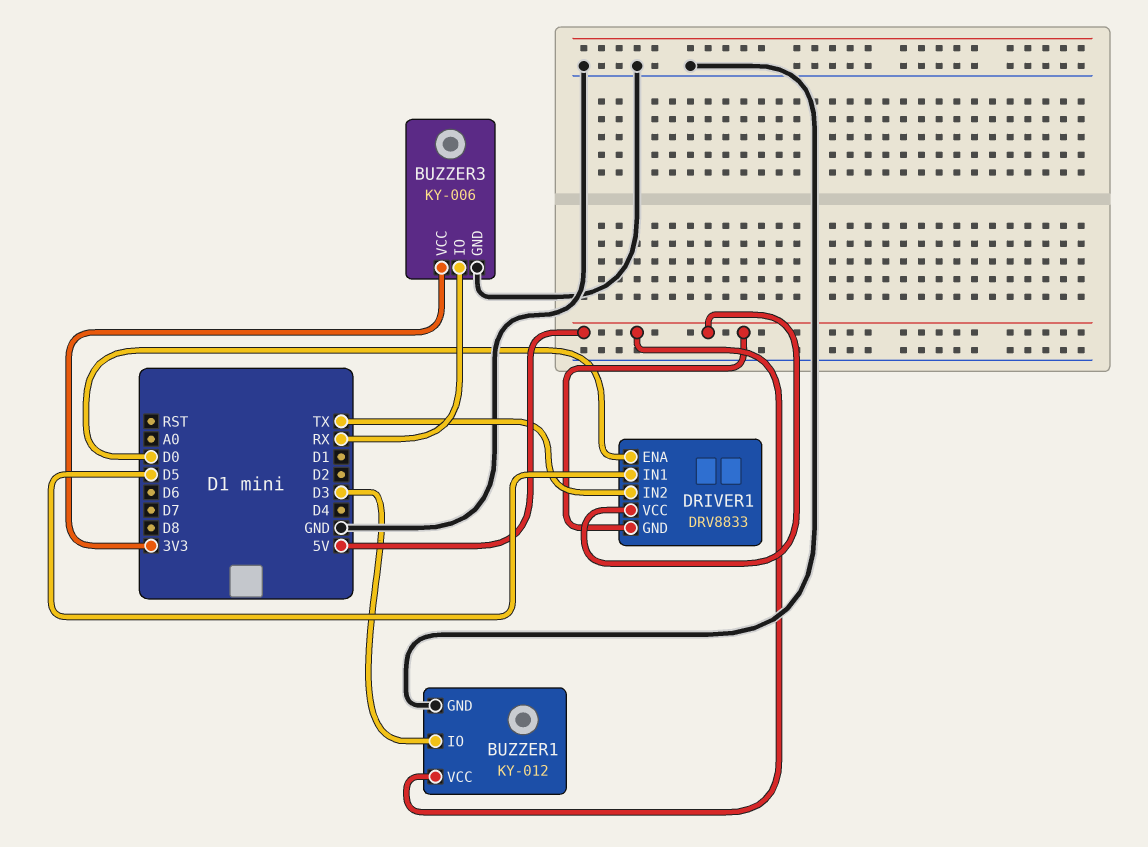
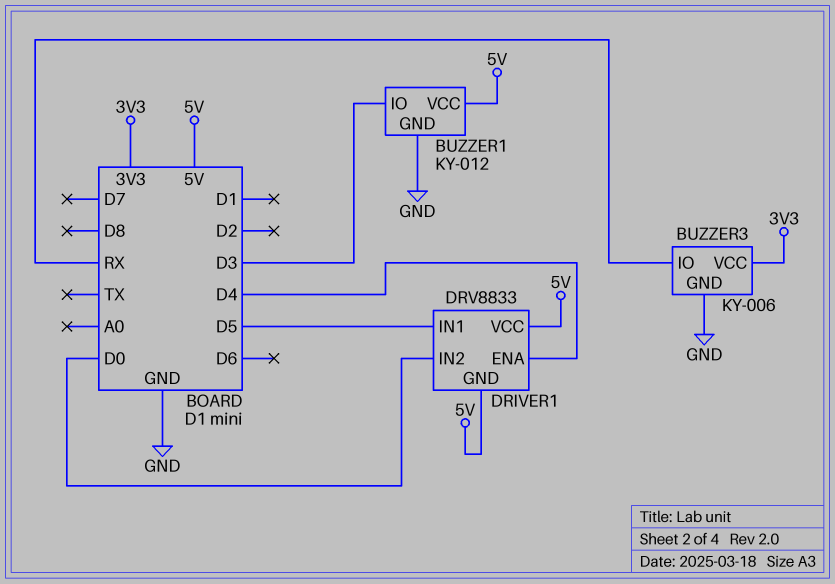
DRIVER1 pin ENA: D0 -> D4
DRIVER1 pin IN2: TX -> D0

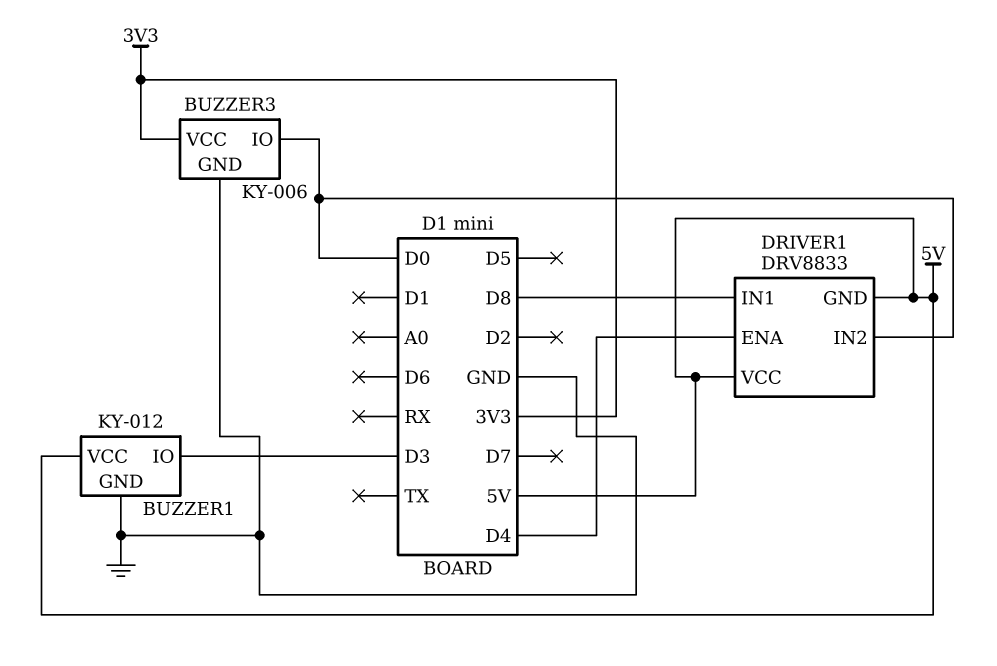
BUZZER3 pin IO: RX -> D0
DRIVER1 pin IN1: D5 -> D8

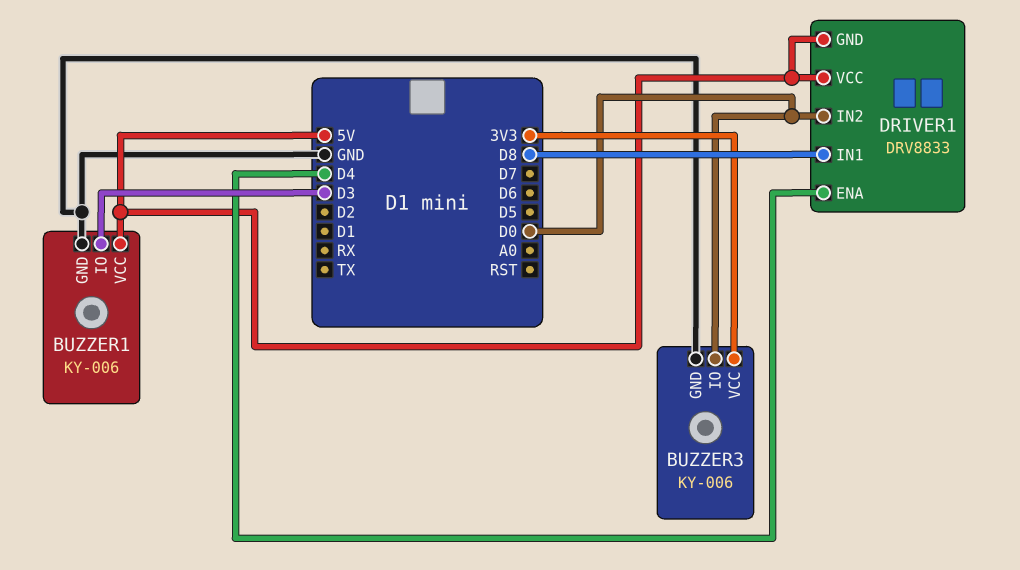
BUZZER1: KY-012 -> KY-006

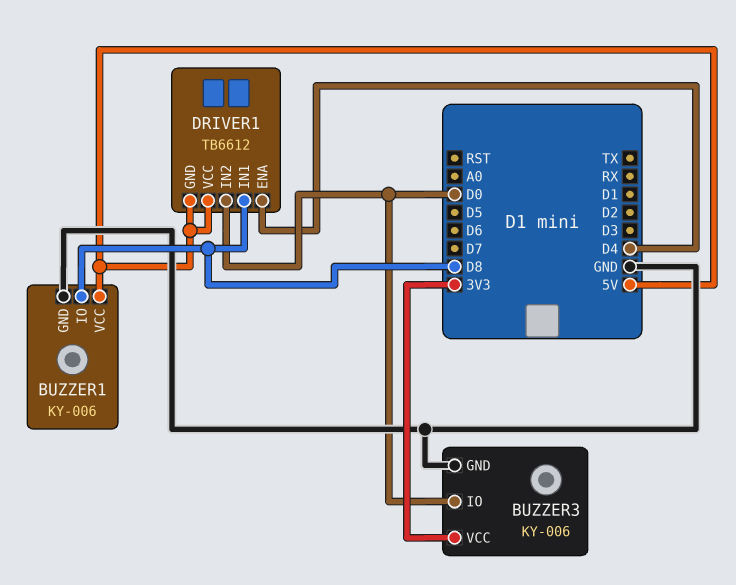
BUZZER1 pin IO: D3 -> D8
DRIVER1: DRV8833 -> TB6612

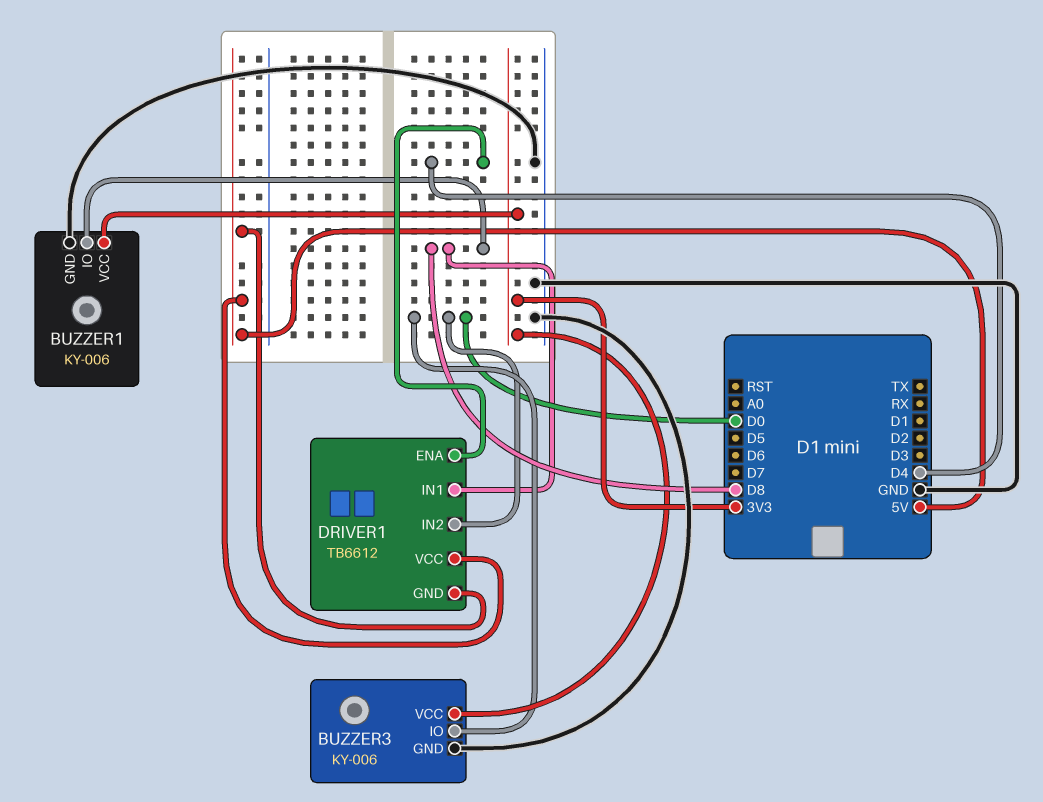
BUZZER1 pin VCC: 5V -> 3V3

